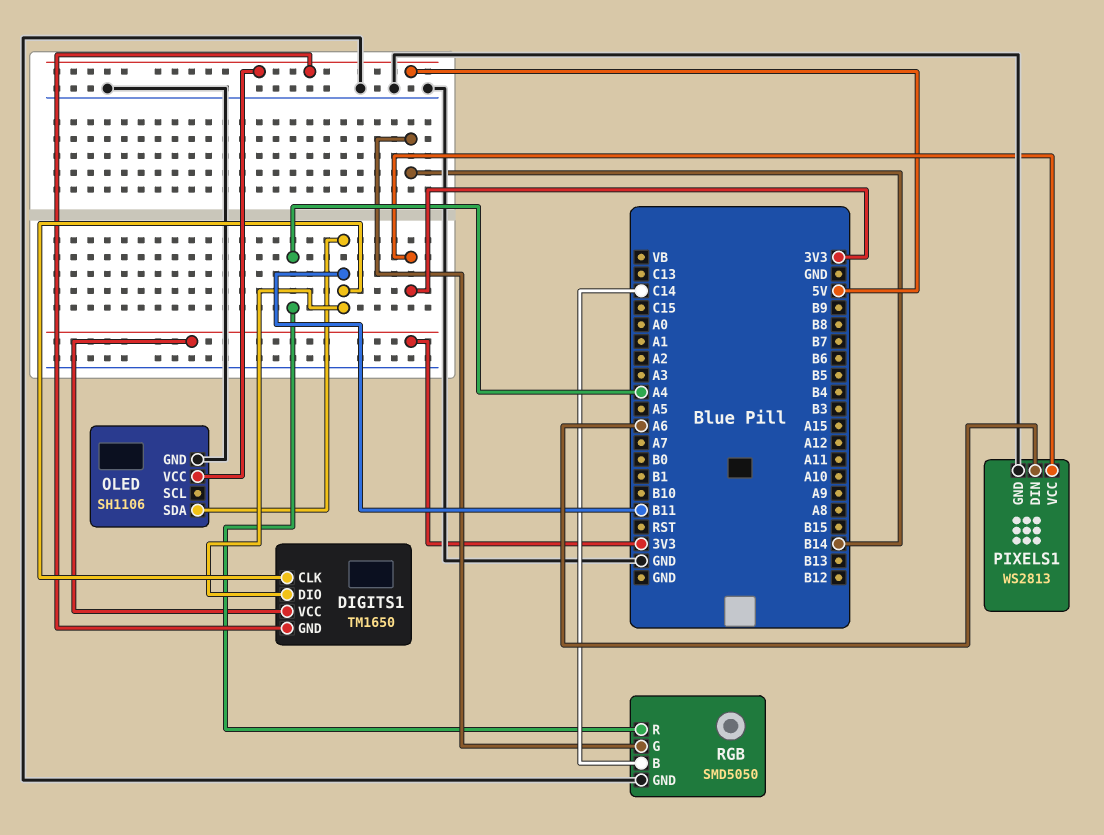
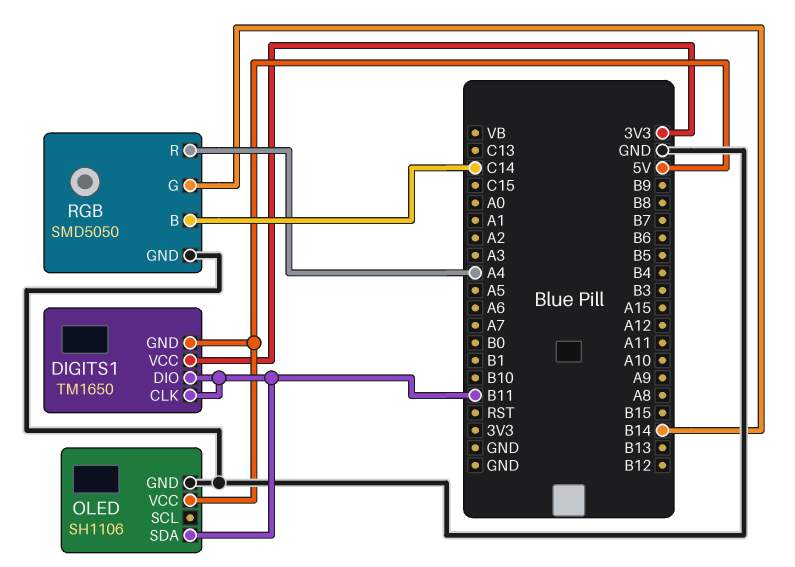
PIXELS1: WS2813 -> none
PIXELS1 pin DIN: A6 -> none
PIXELS1 pin GND: GND -> none
PIXELS1 pin VCC: 3V3 -> none

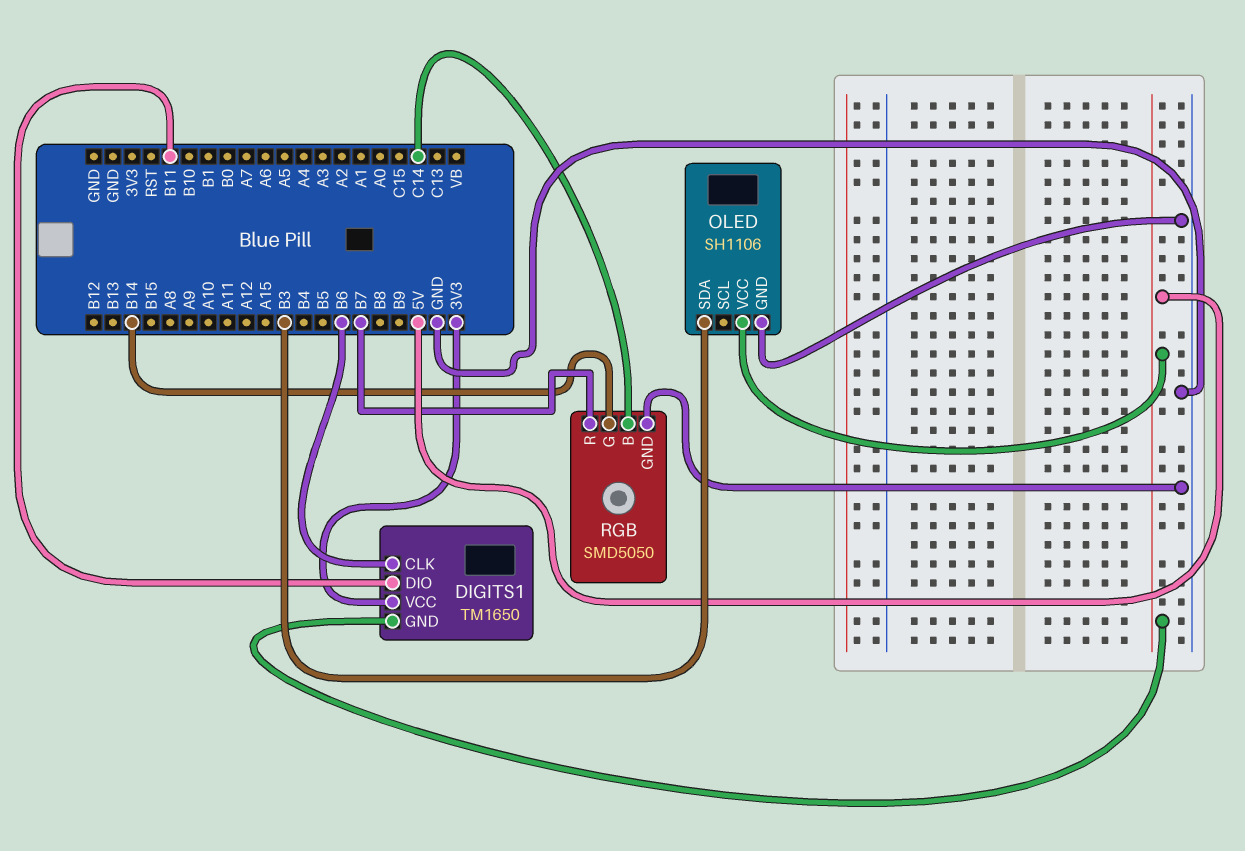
DIGITS1 pin CLK: B11 -> B6
OLED pin SDA: B11 -> B3
RGB pin R: A4 -> B7

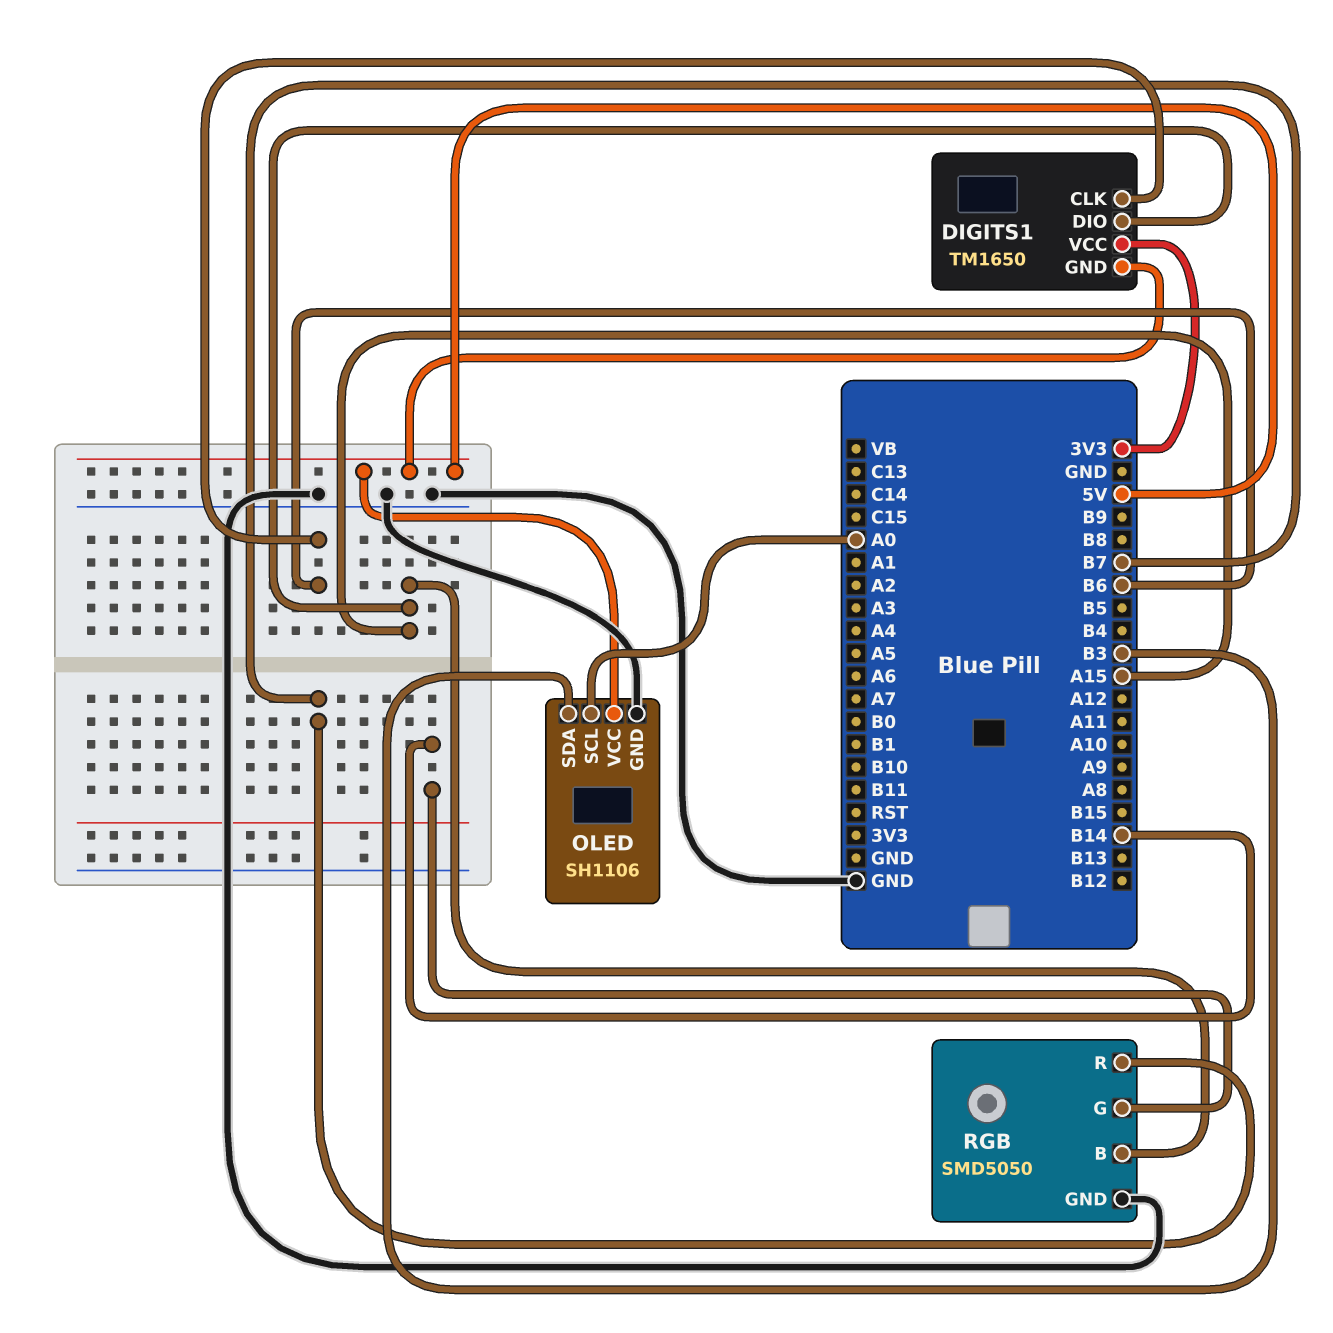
DIGITS1 pin DIO: B11 -> A15
OLED pin SCL: none -> A0
RGB pin B: C14 -> A15

